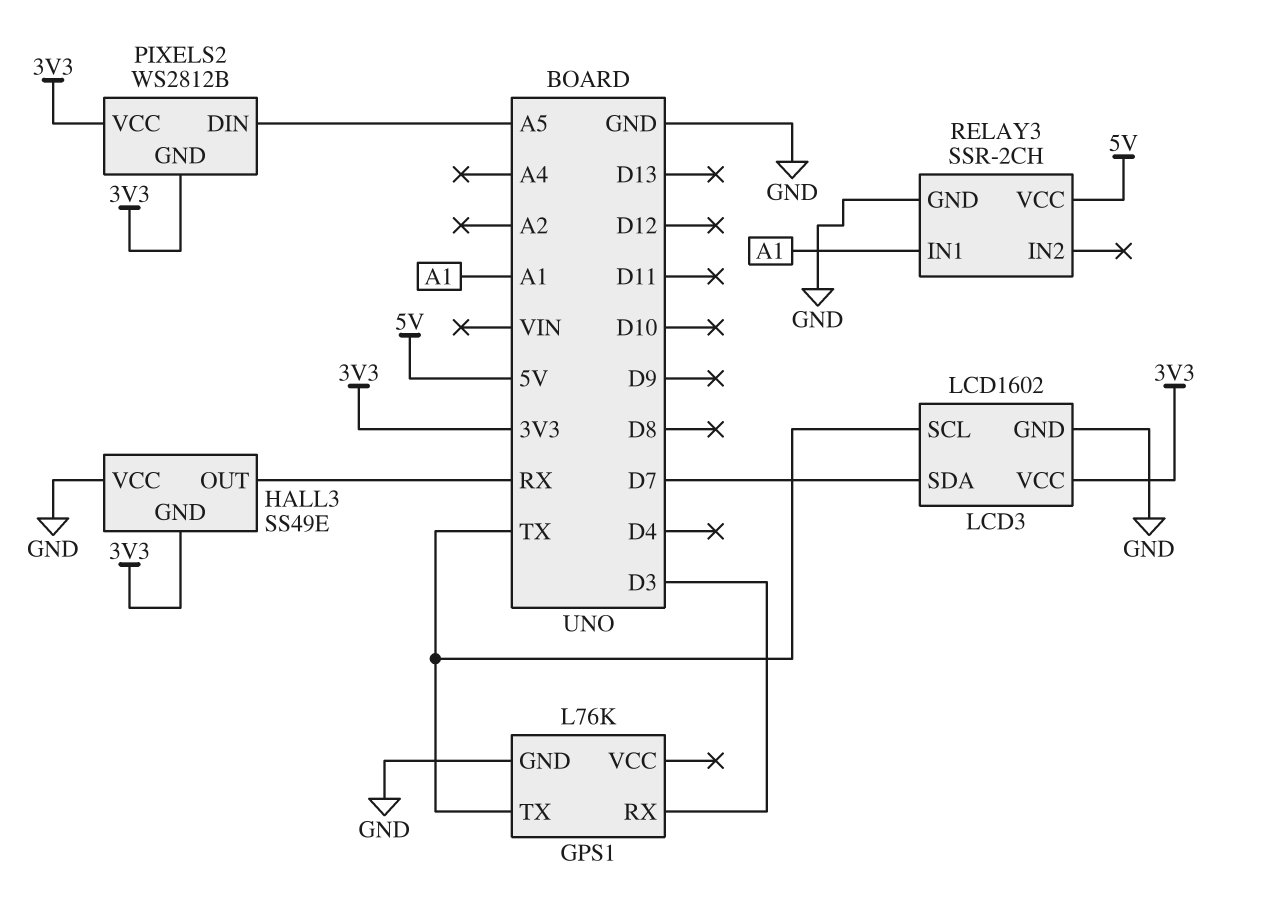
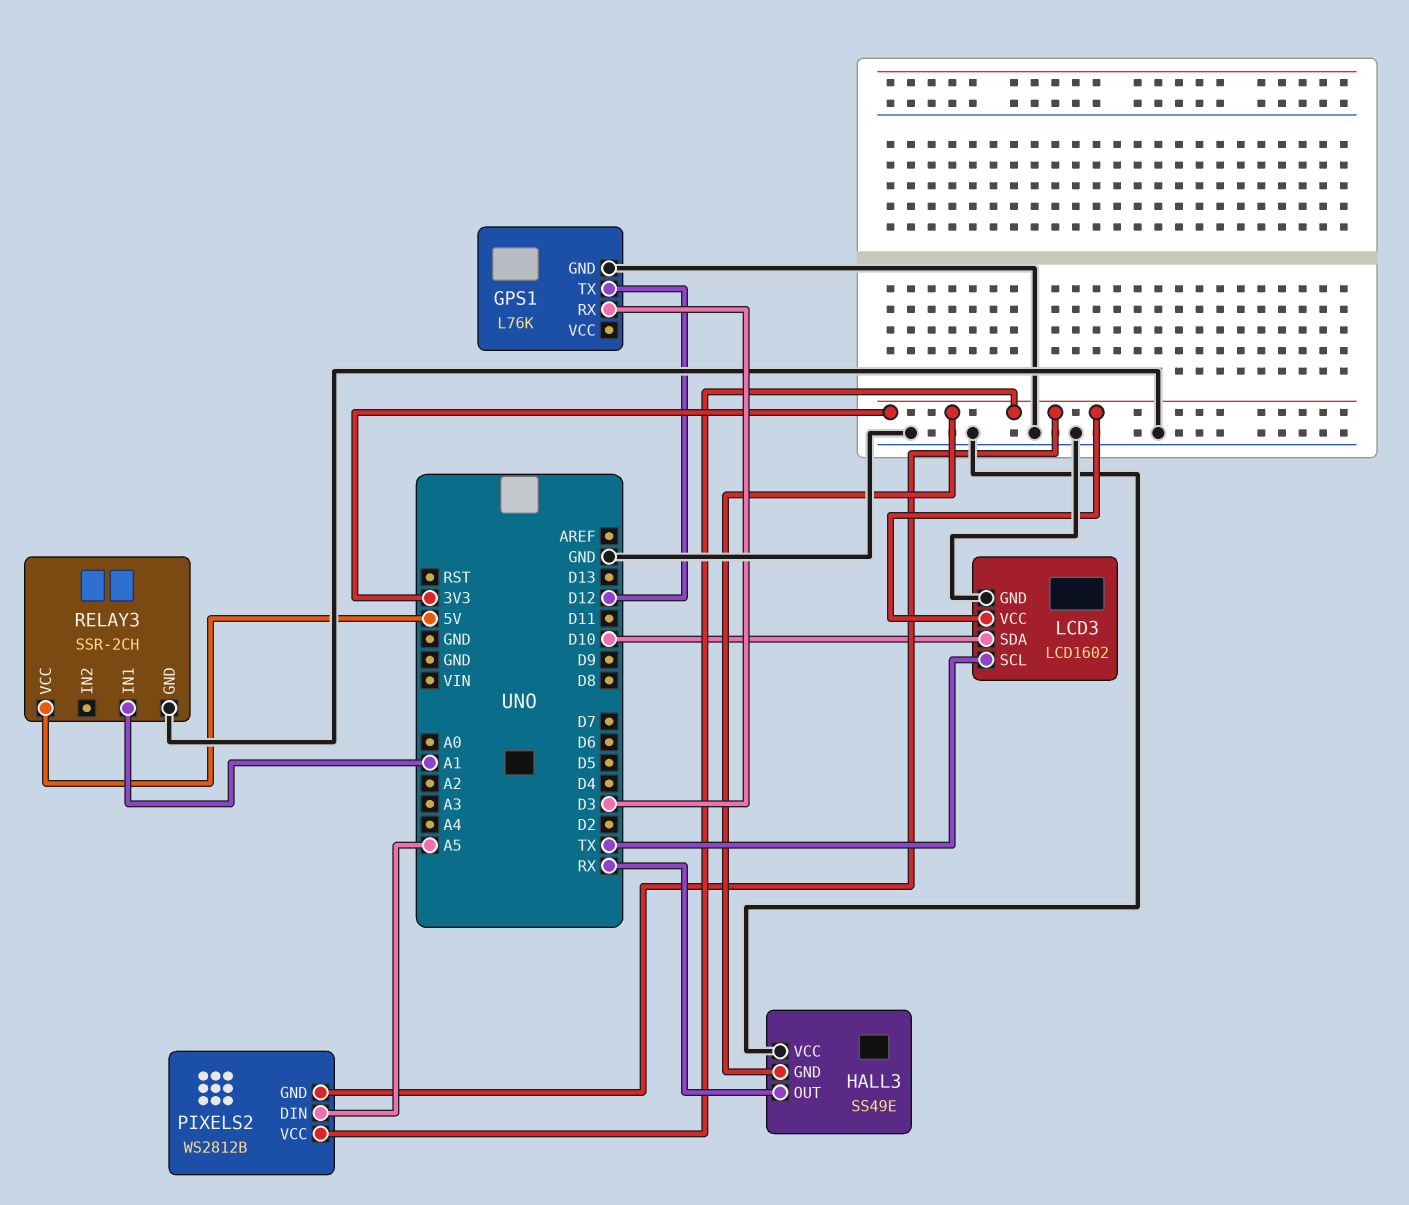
GPS1 pin TX: TX -> D12
LCD3 pin SDA: D7 -> D10

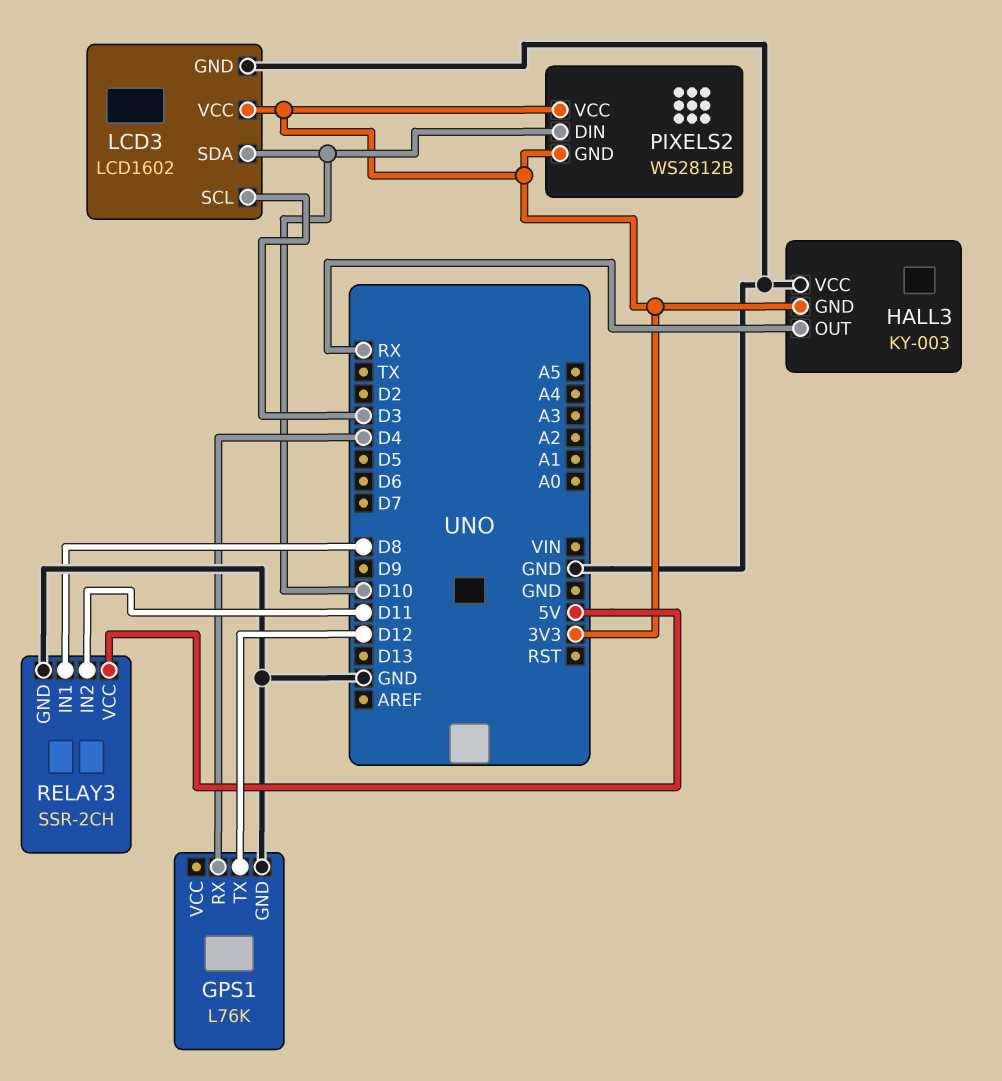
GPS1 pin RX: D3 -> D4
HALL3: SS49E -> KY-003
LCD3 pin SCL: TX -> D3
PIXELS2 pin DIN: A5 -> D10
RELAY3 pin IN1: A1 -> D8
RELAY3 pin IN2: none -> D11

